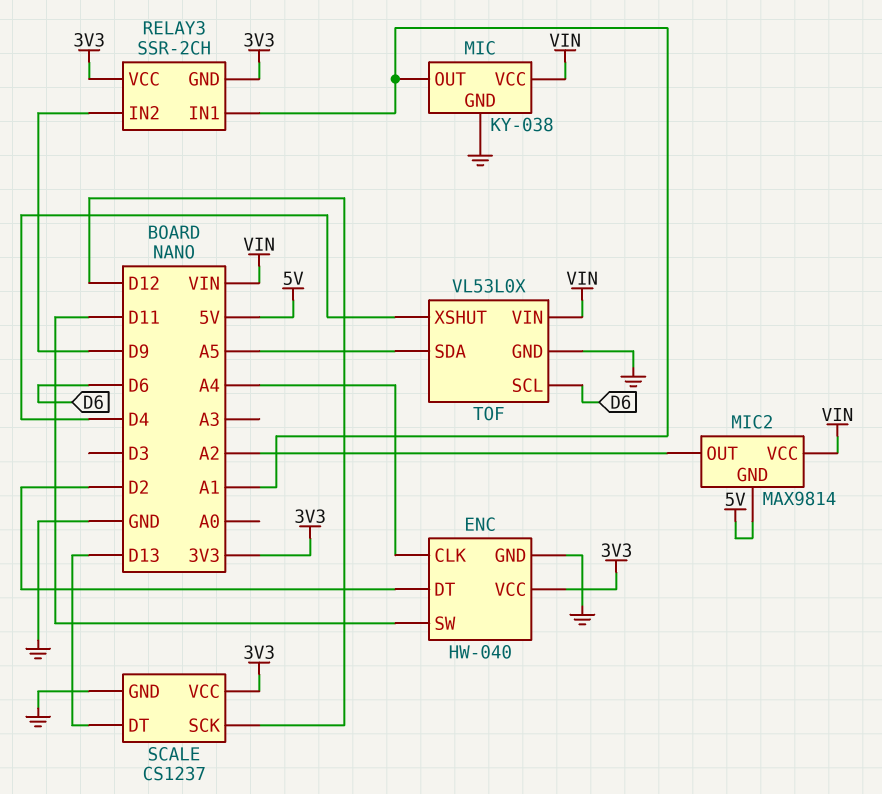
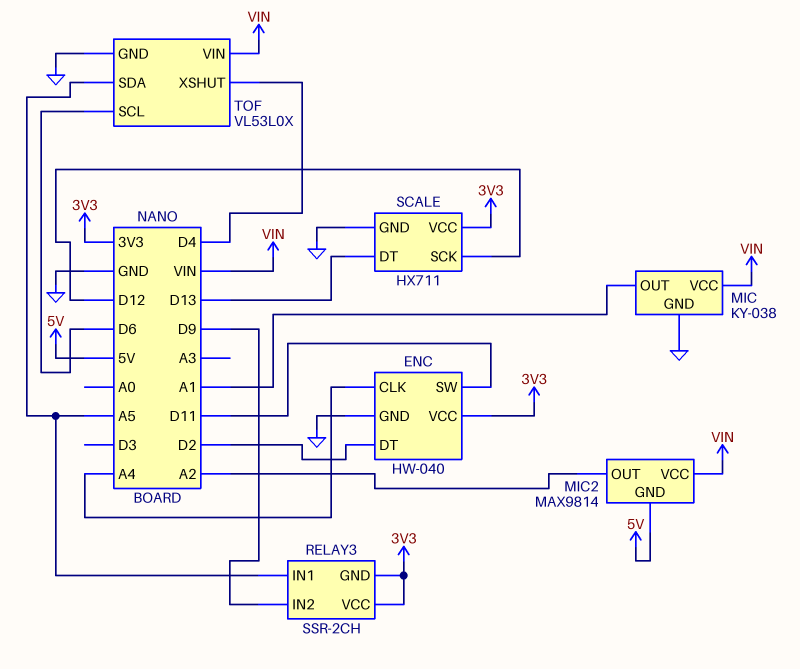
RELAY3 pin IN1: A1 -> A5
SCALE: CS1237 -> HX711

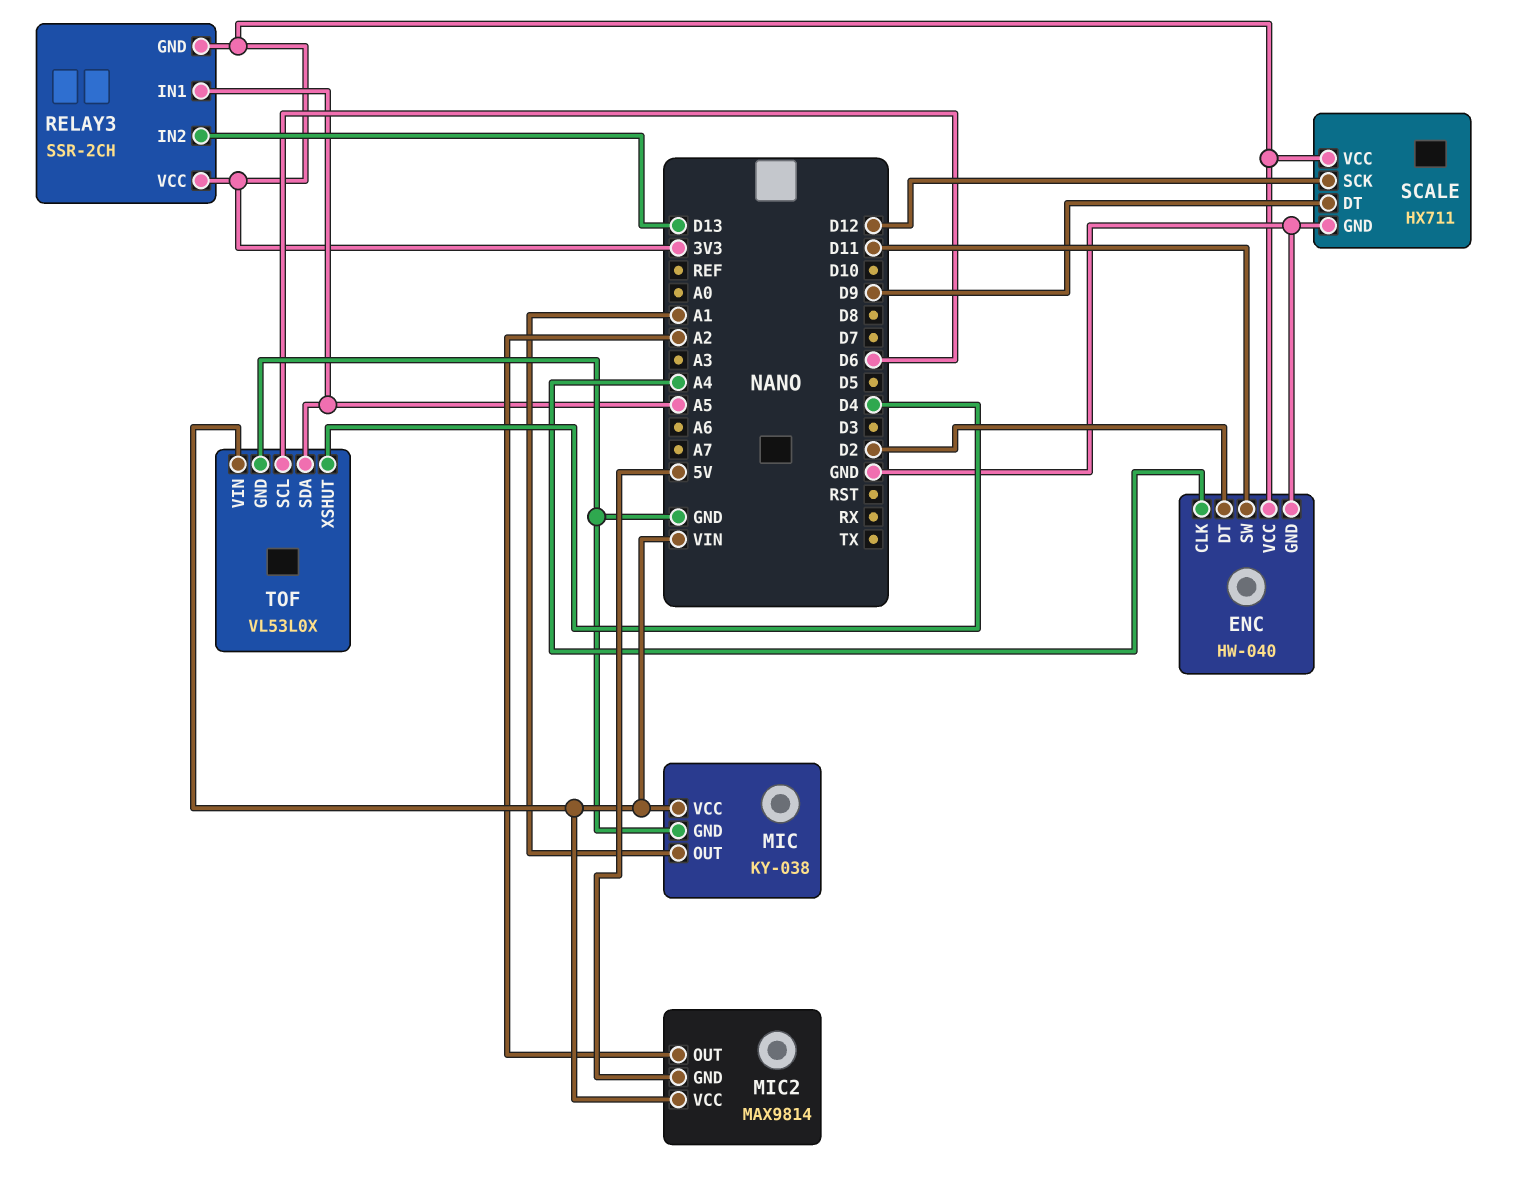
RELAY3 pin IN2: D9 -> D13
SCALE pin DT: D13 -> D9

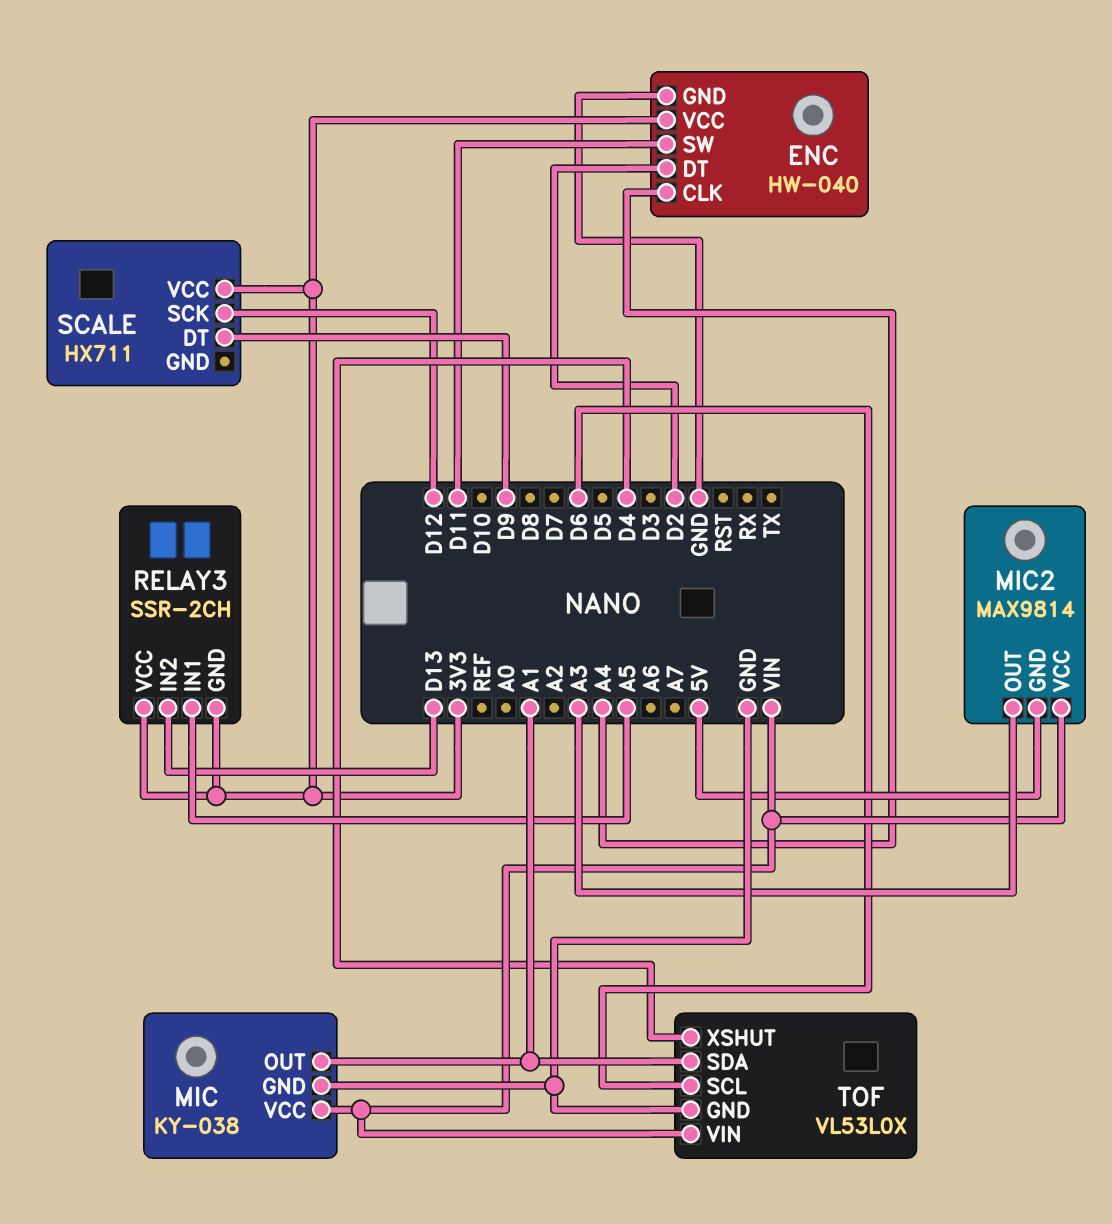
MIC2 pin OUT: A2 -> A3
SCALE pin GND: GND -> none
TOF pin SDA: A5 -> A1

